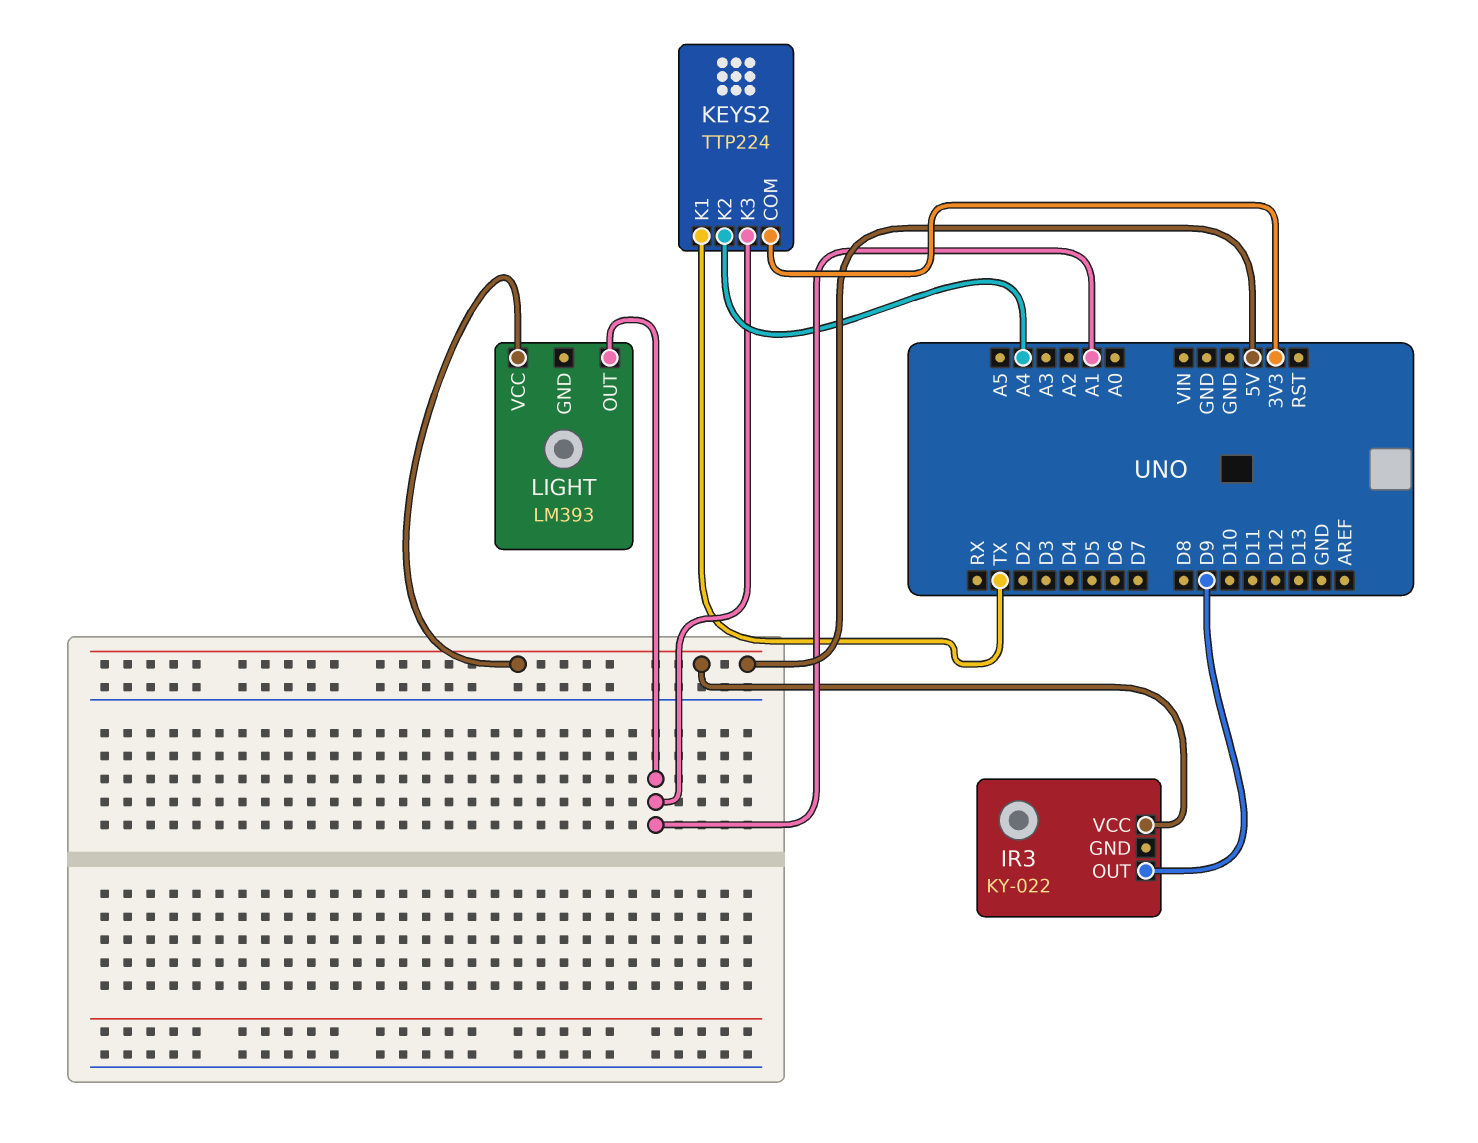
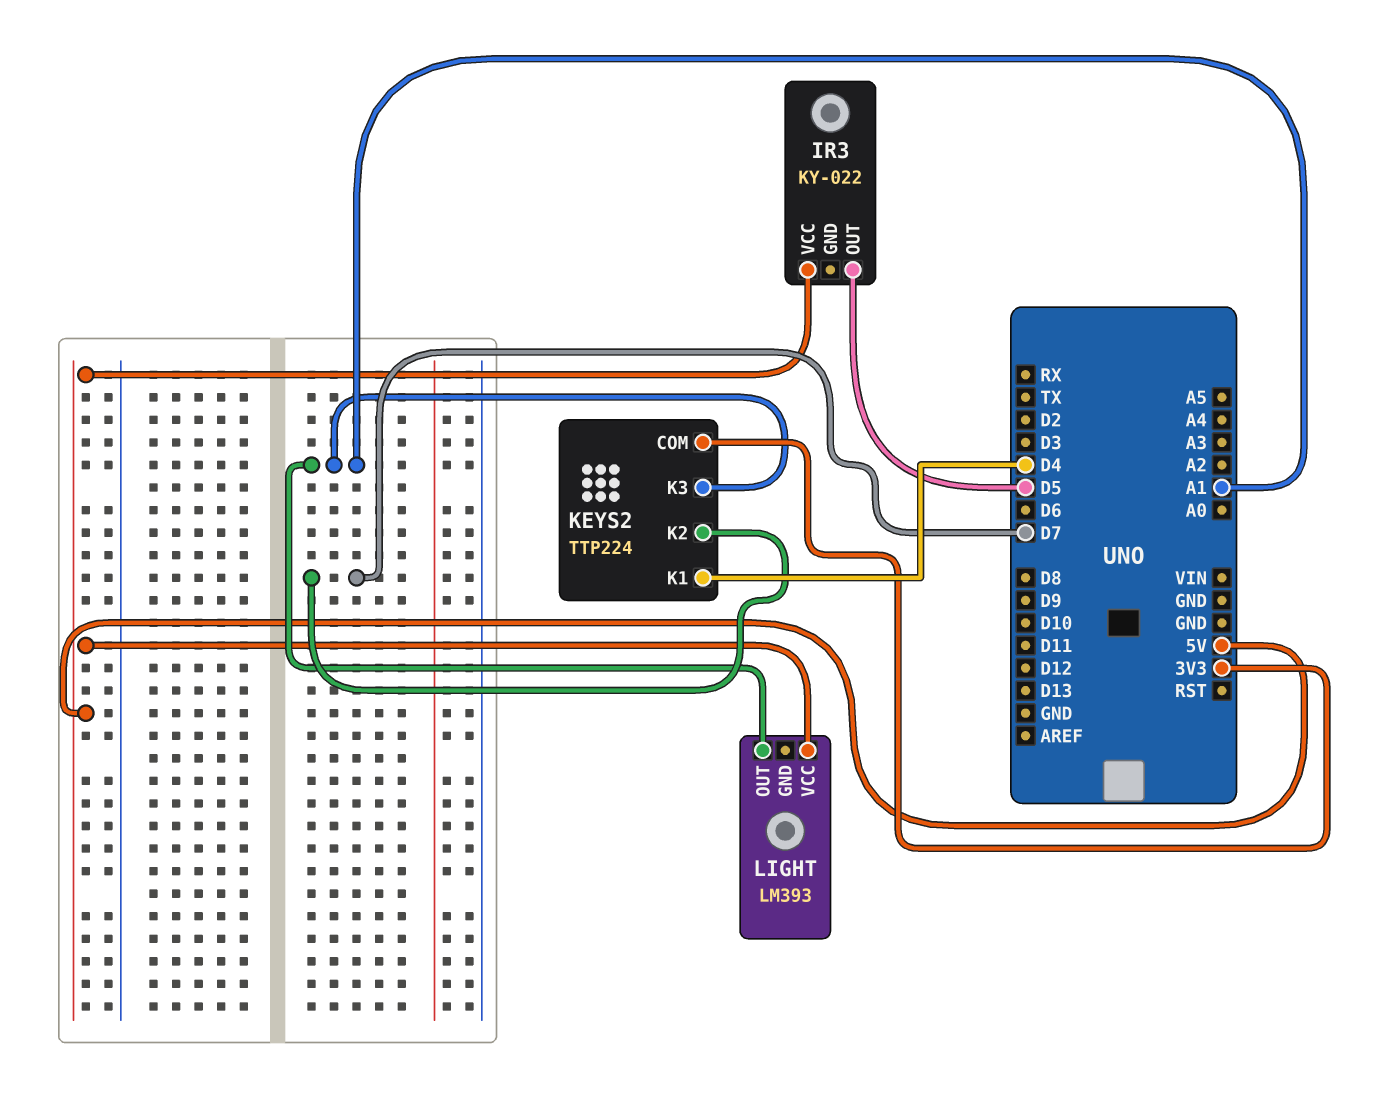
IR3 pin OUT: D9 -> D5
KEYS2 pin K1: TX -> D4
KEYS2 pin K2: A4 -> D7

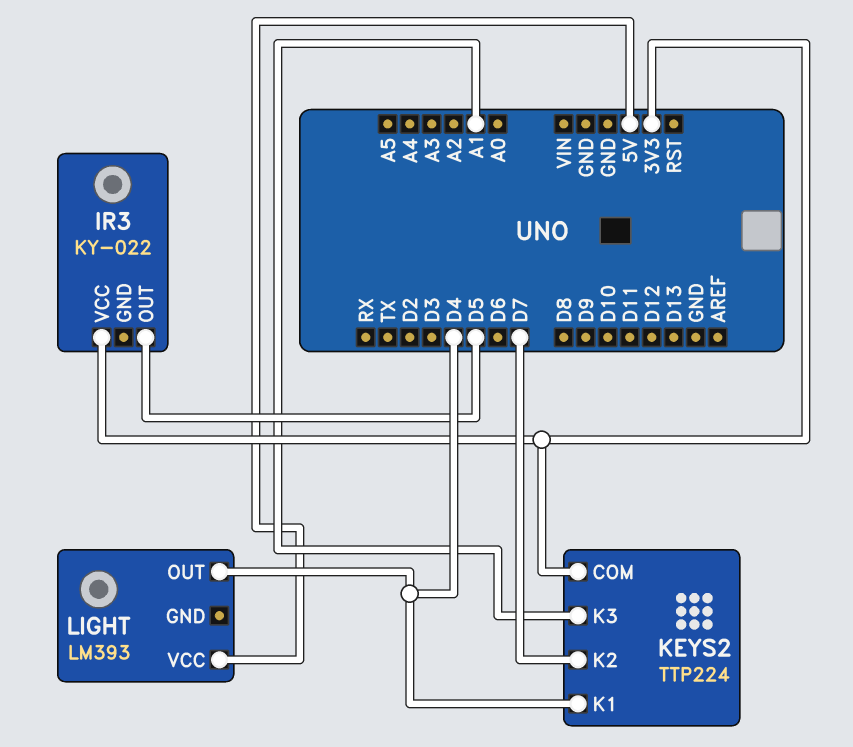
IR3 pin VCC: 5V -> 3V3
LIGHT pin OUT: A1 -> D4

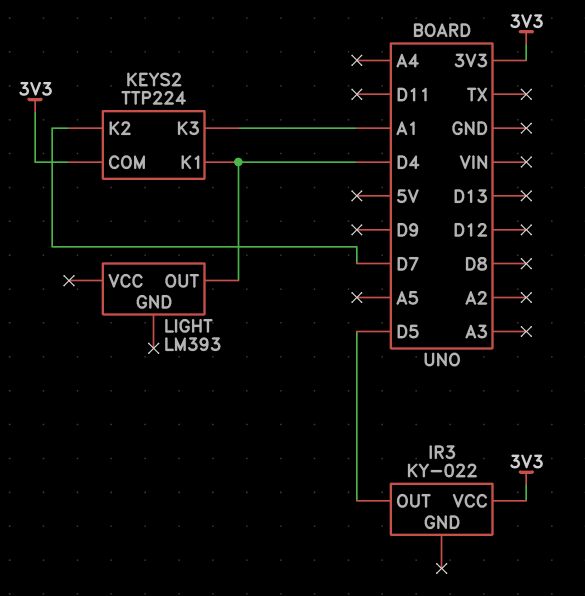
LIGHT pin VCC: 5V -> none

